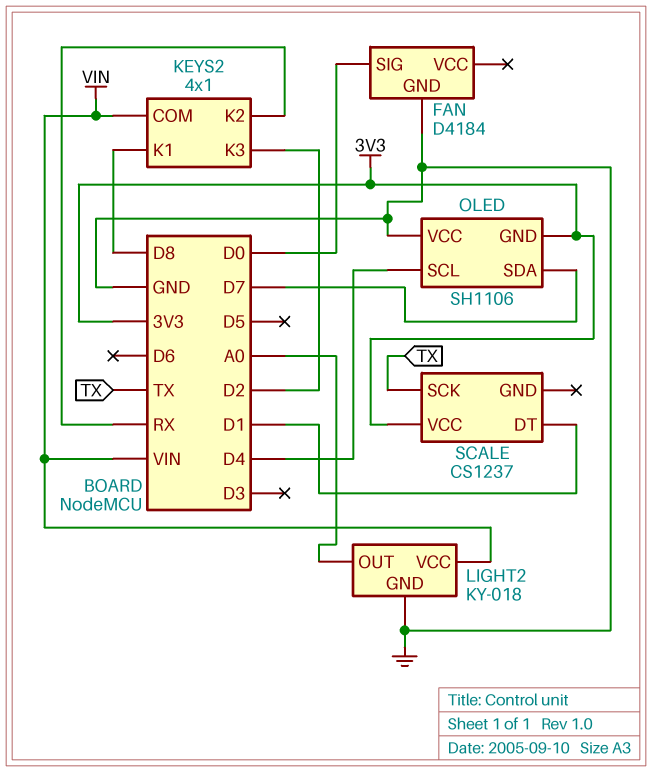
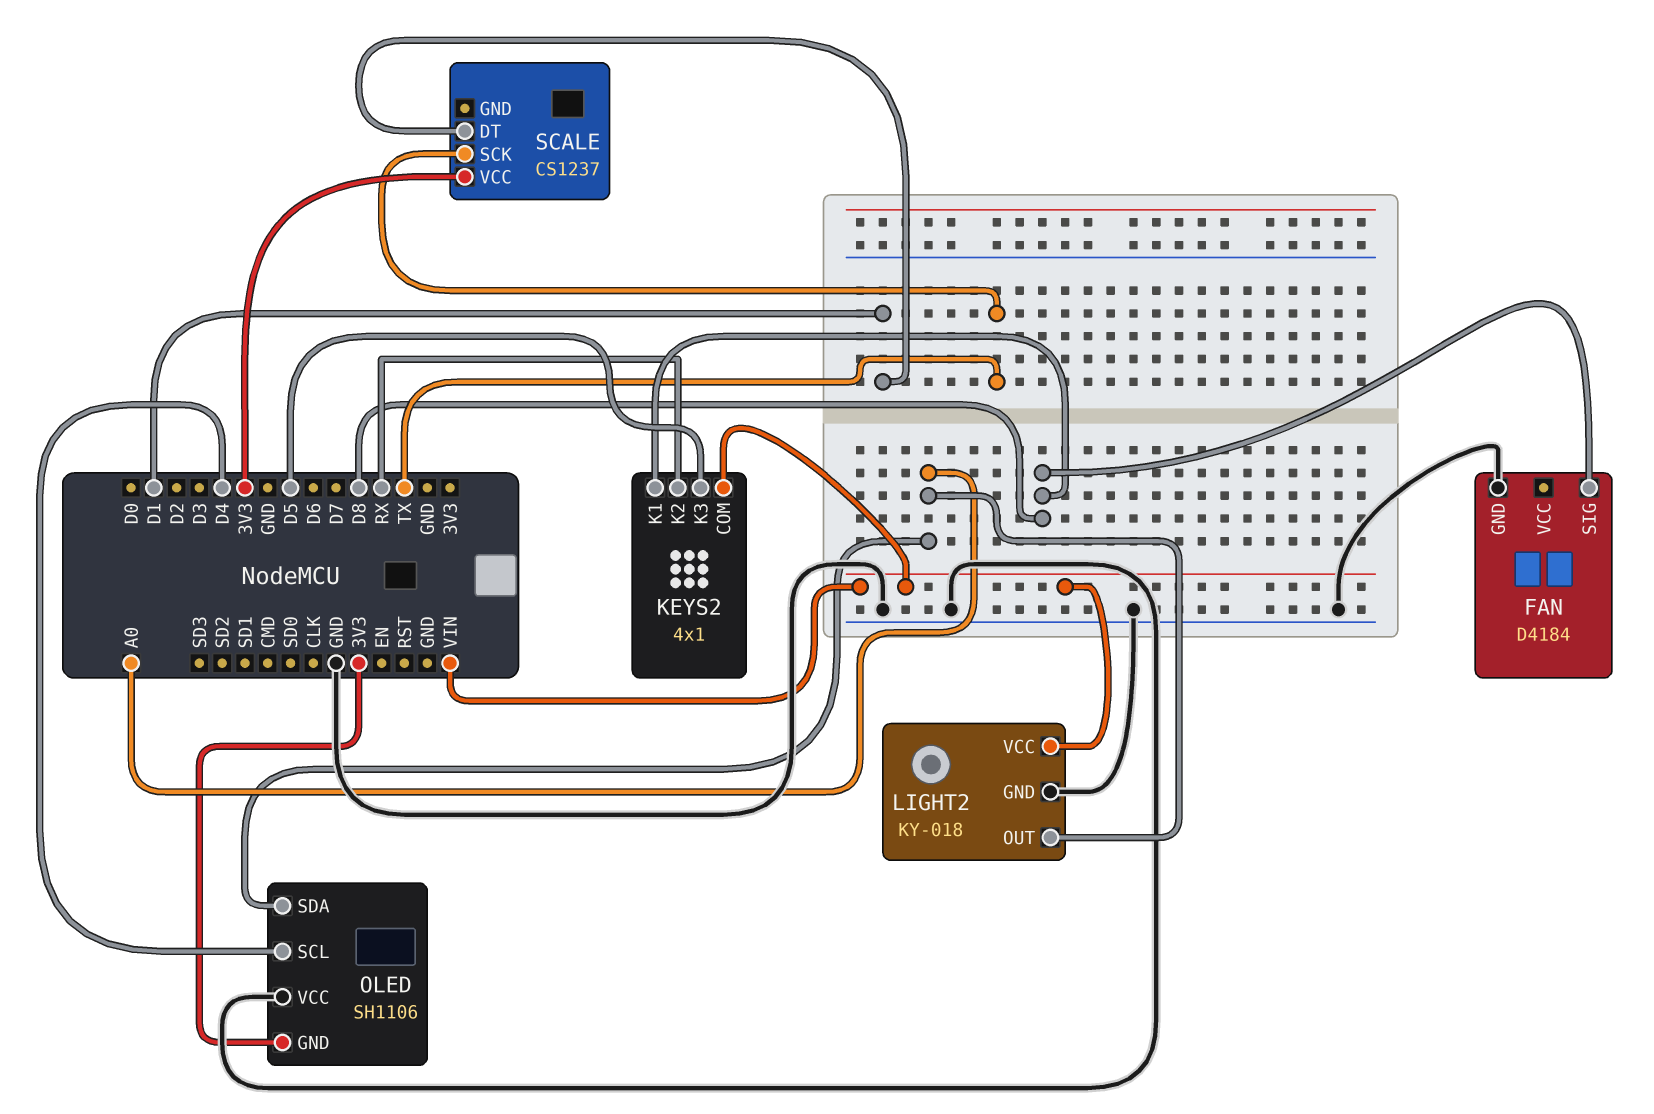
FAN pin SIG: D0 -> D8
KEYS2 pin K3: D2 -> D5
OLED pin SDA: D7 -> A0

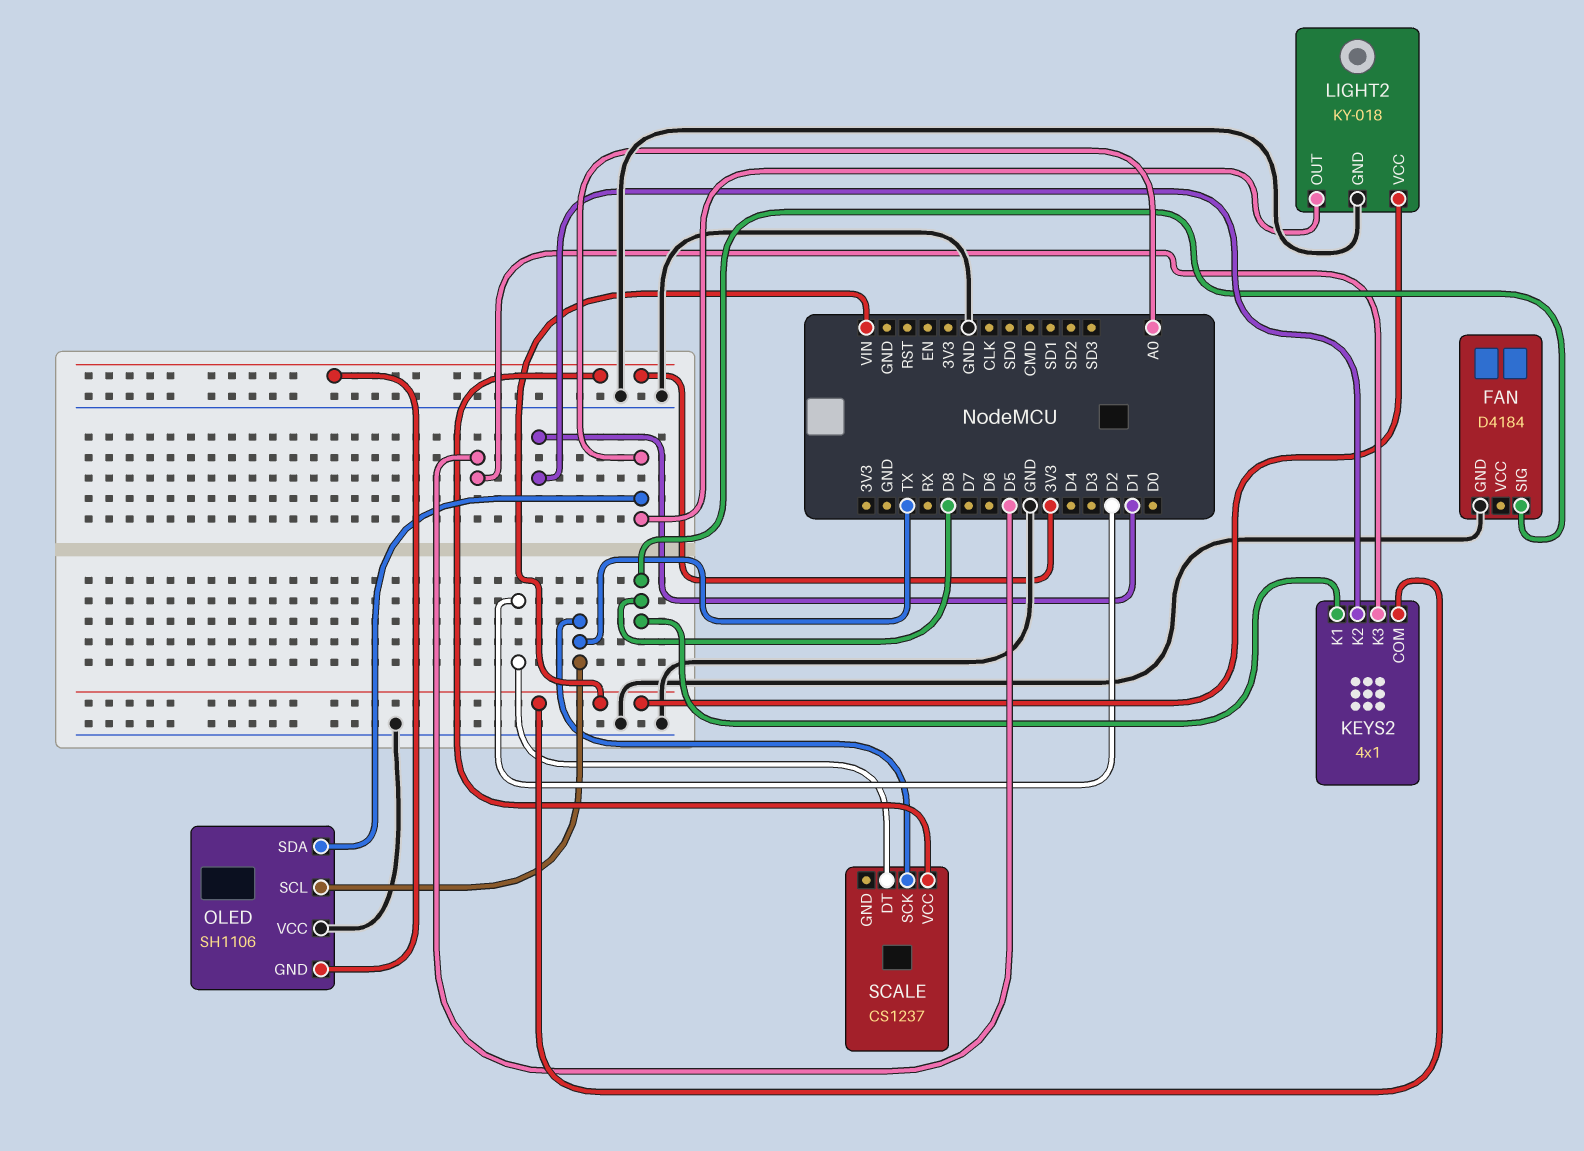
KEYS2 pin K2: RX -> D1
OLED pin SCL: D4 -> TX
SCALE pin DT: D1 -> D2

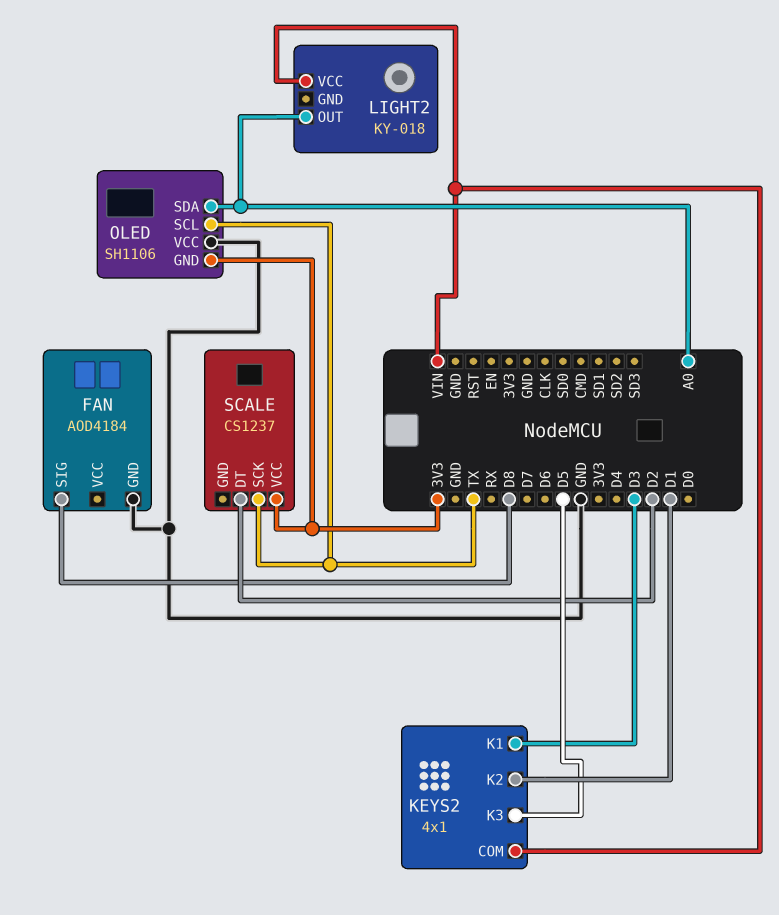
FAN: D4184 -> AOD4184
KEYS2 pin K1: D8 -> D3
LIGHT2 pin GND: GND -> none

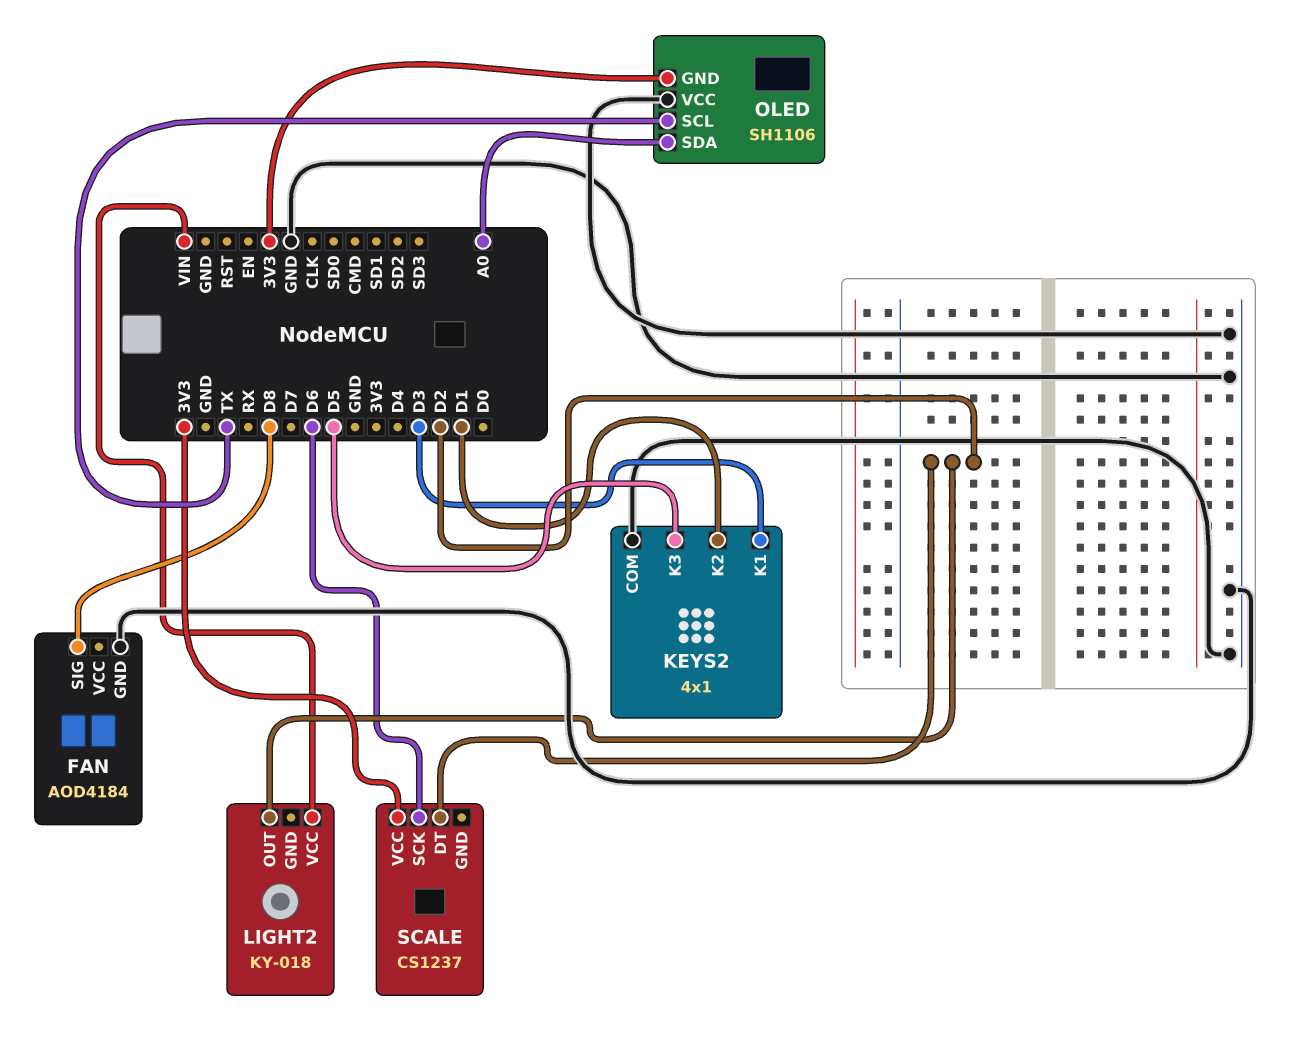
KEYS2 pin COM: VIN -> GND
LIGHT2 pin OUT: A0 -> D2
SCALE pin SCK: TX -> D6

